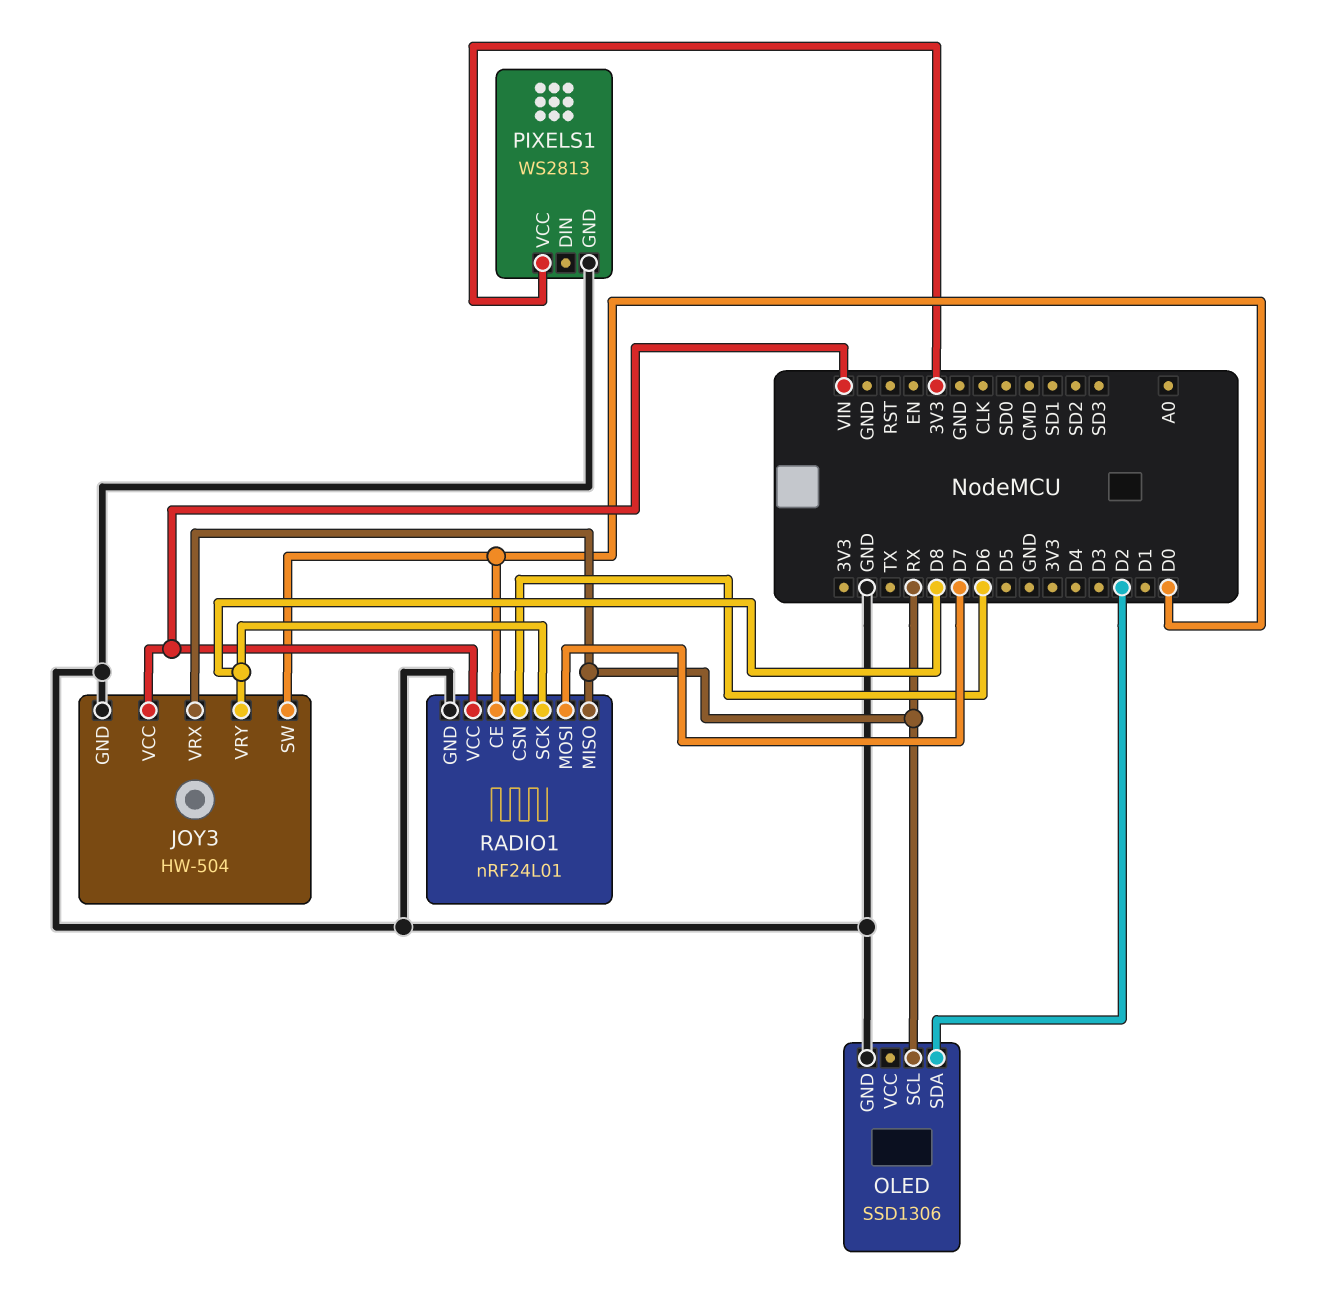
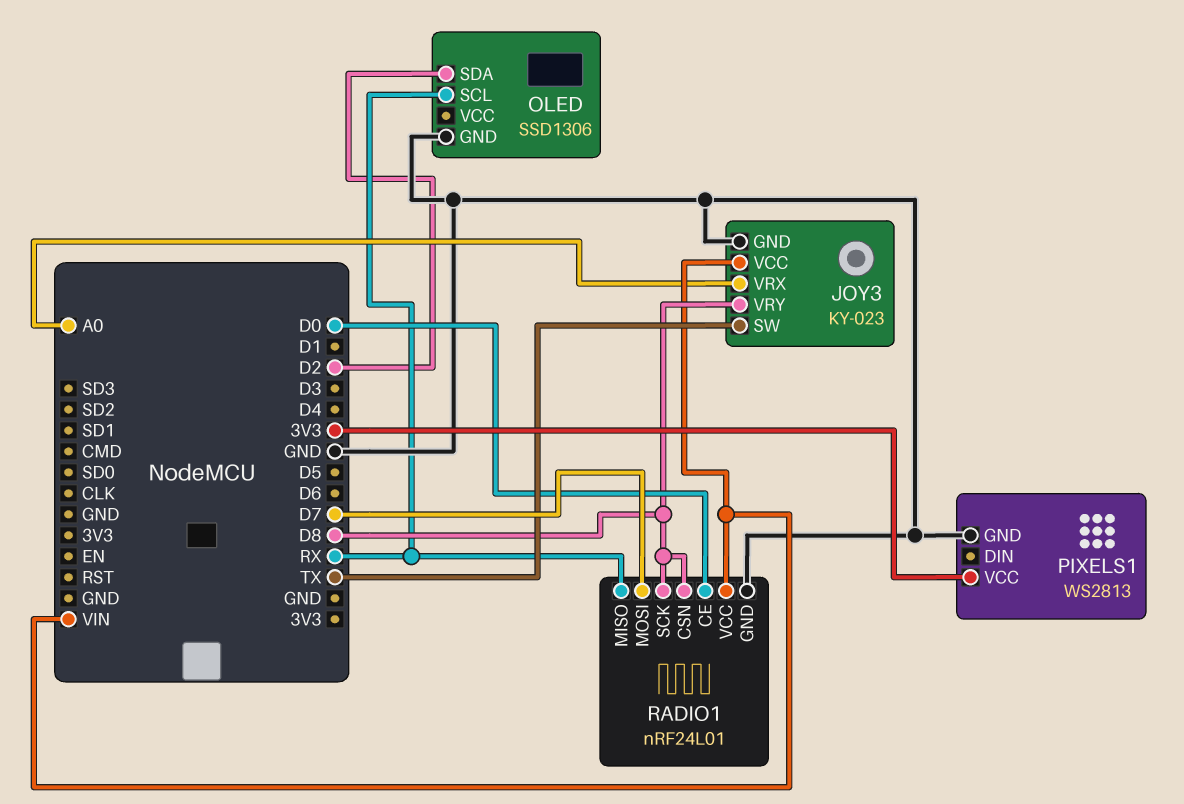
JOY3: HW-504 -> KY-023
JOY3 pin SW: D0 -> TX
JOY3 pin VRX: RX -> A0
RADIO1 pin CSN: D6 -> D8

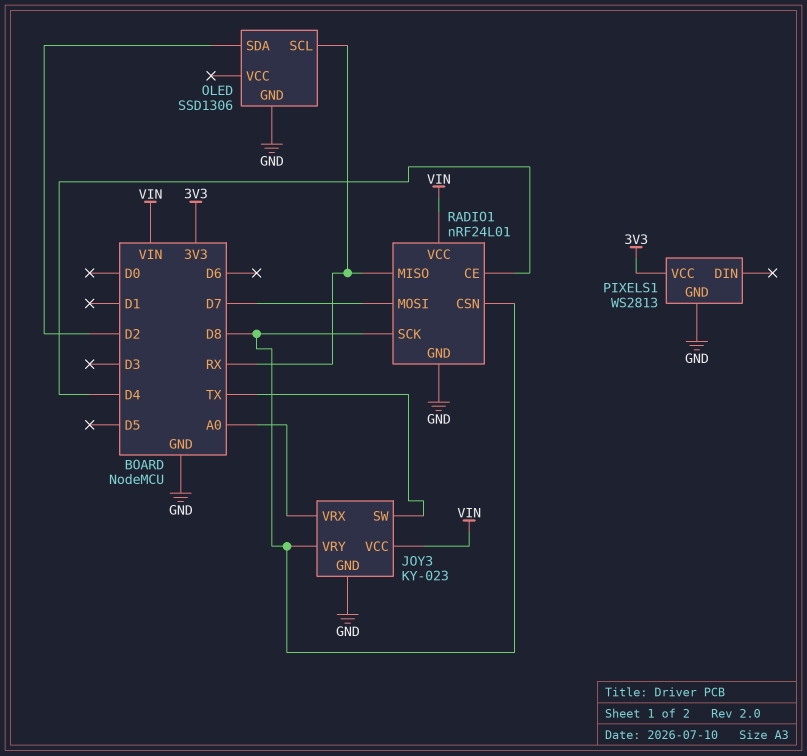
RADIO1 pin CE: D0 -> D4

